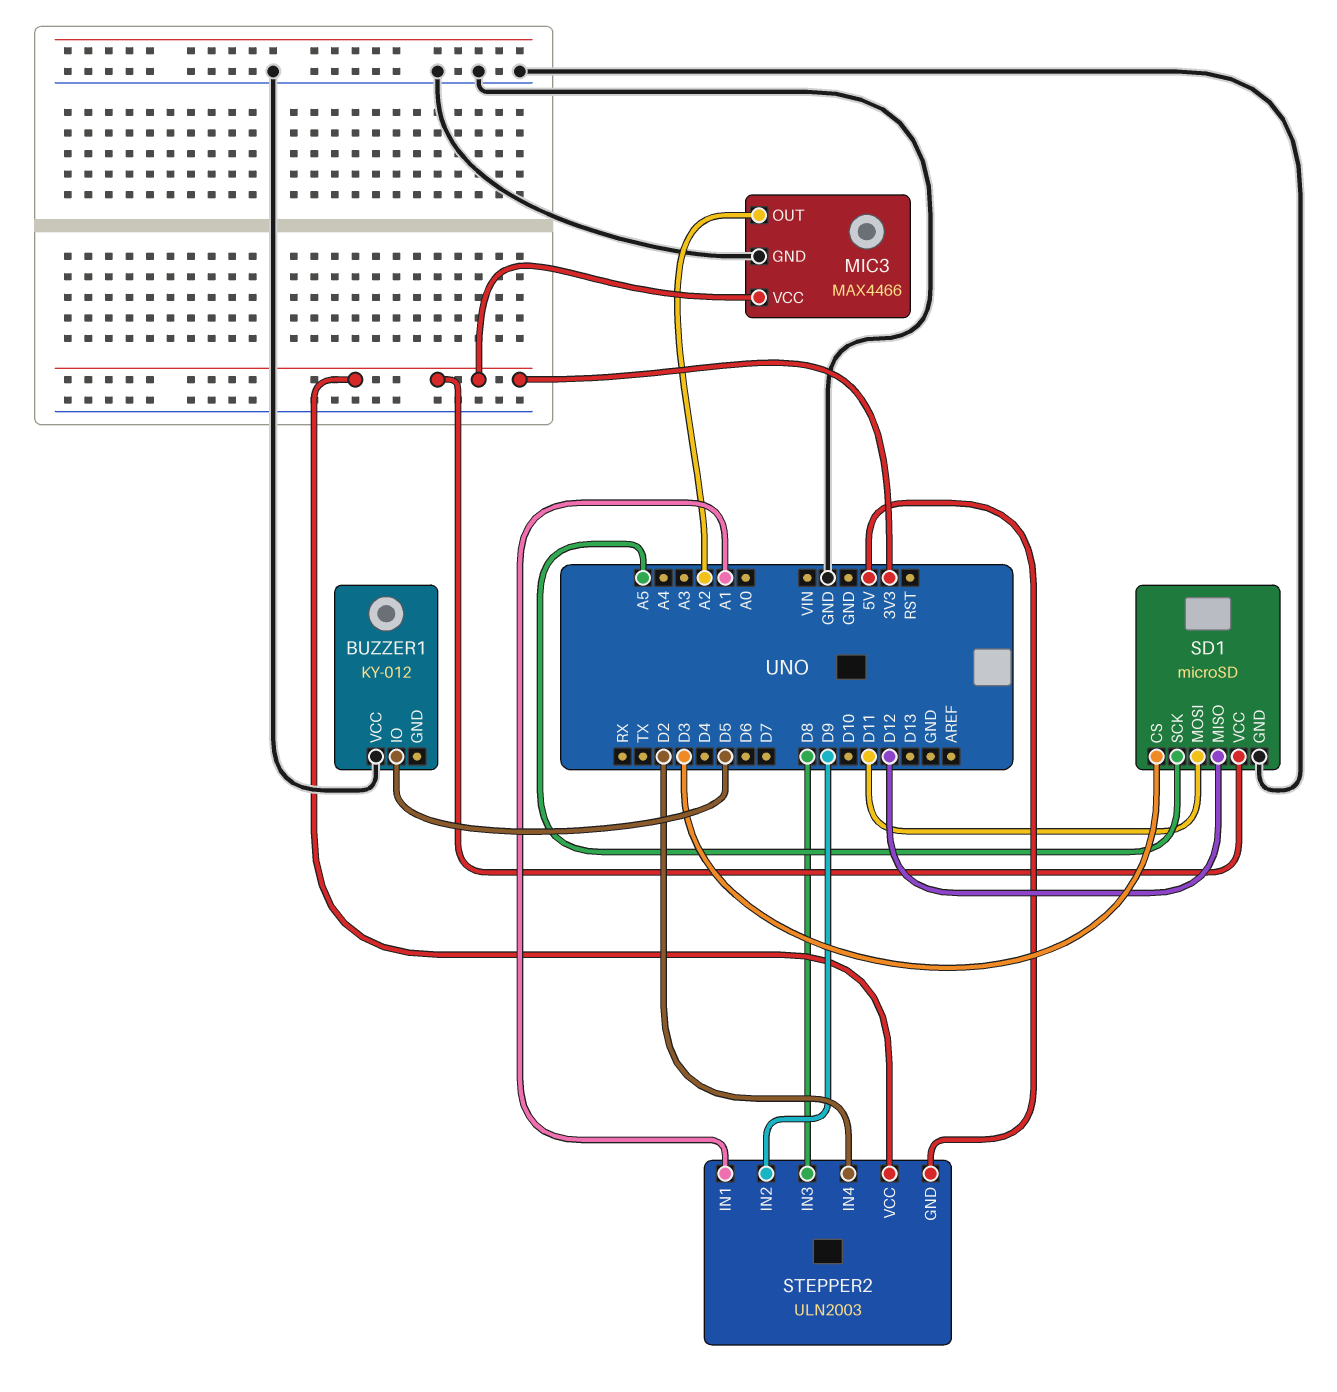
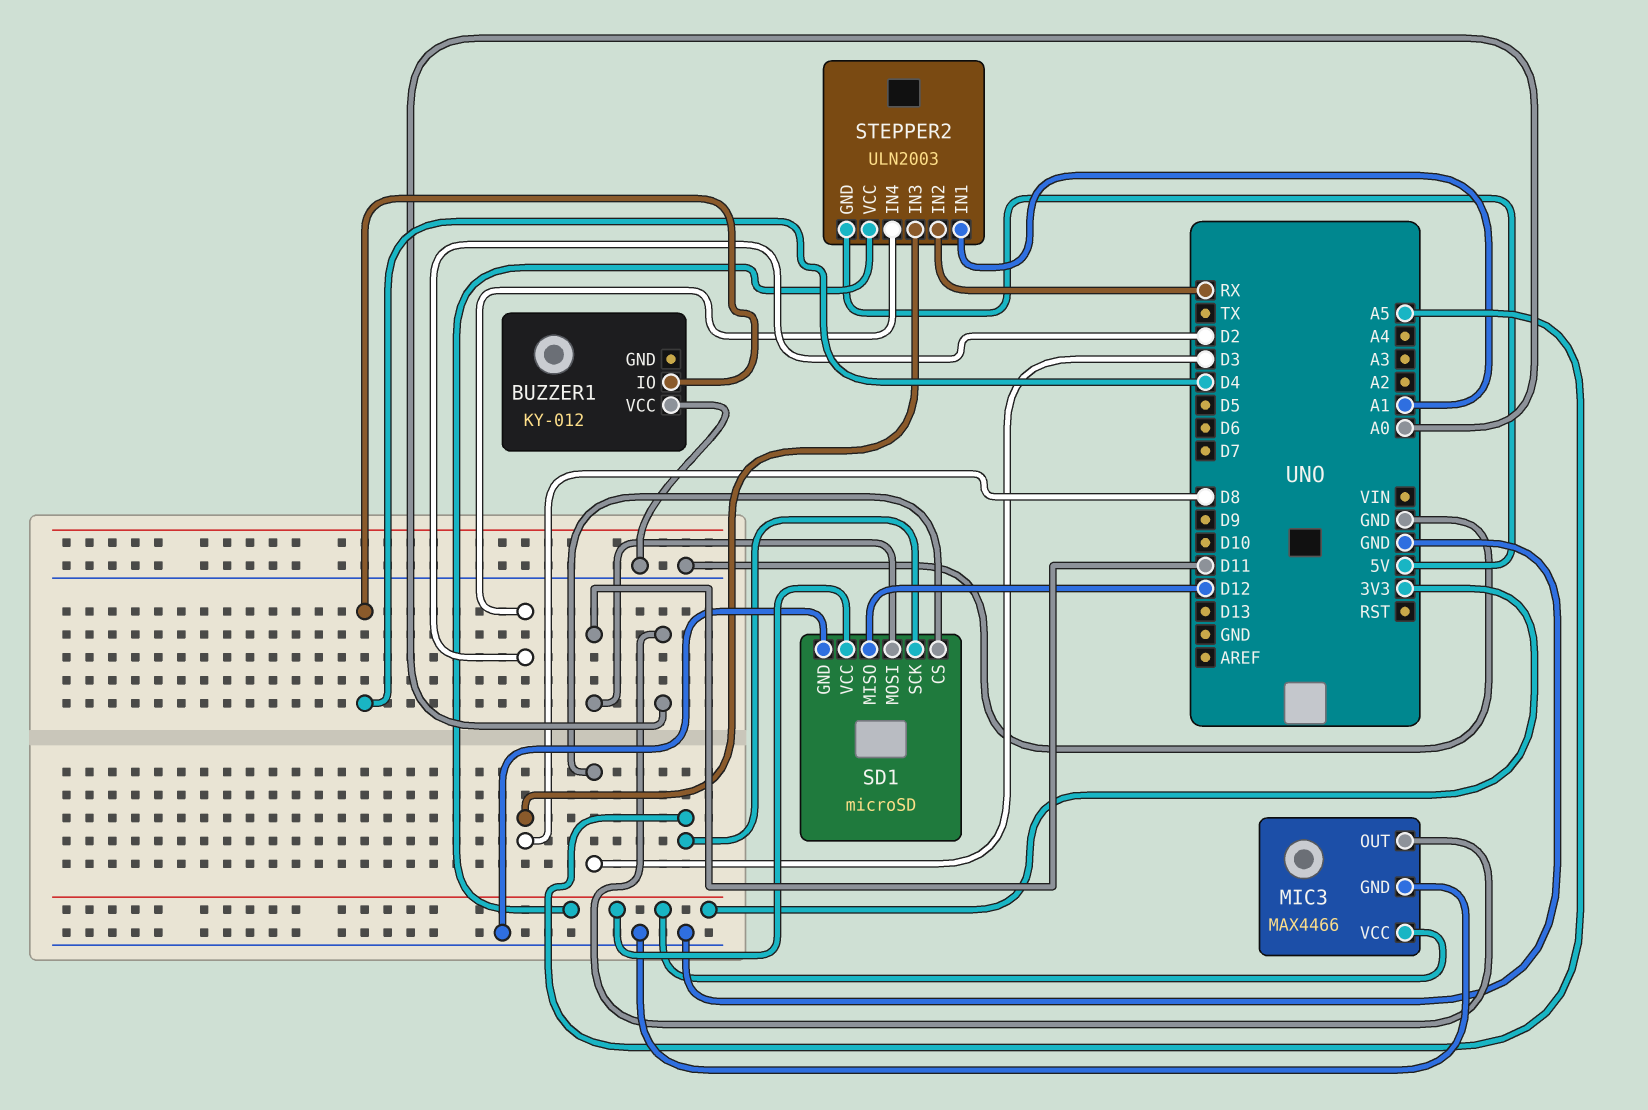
BUZZER1 pin IO: D5 -> D4
MIC3 pin OUT: A2 -> A0
STEPPER2 pin IN2: D9 -> RX

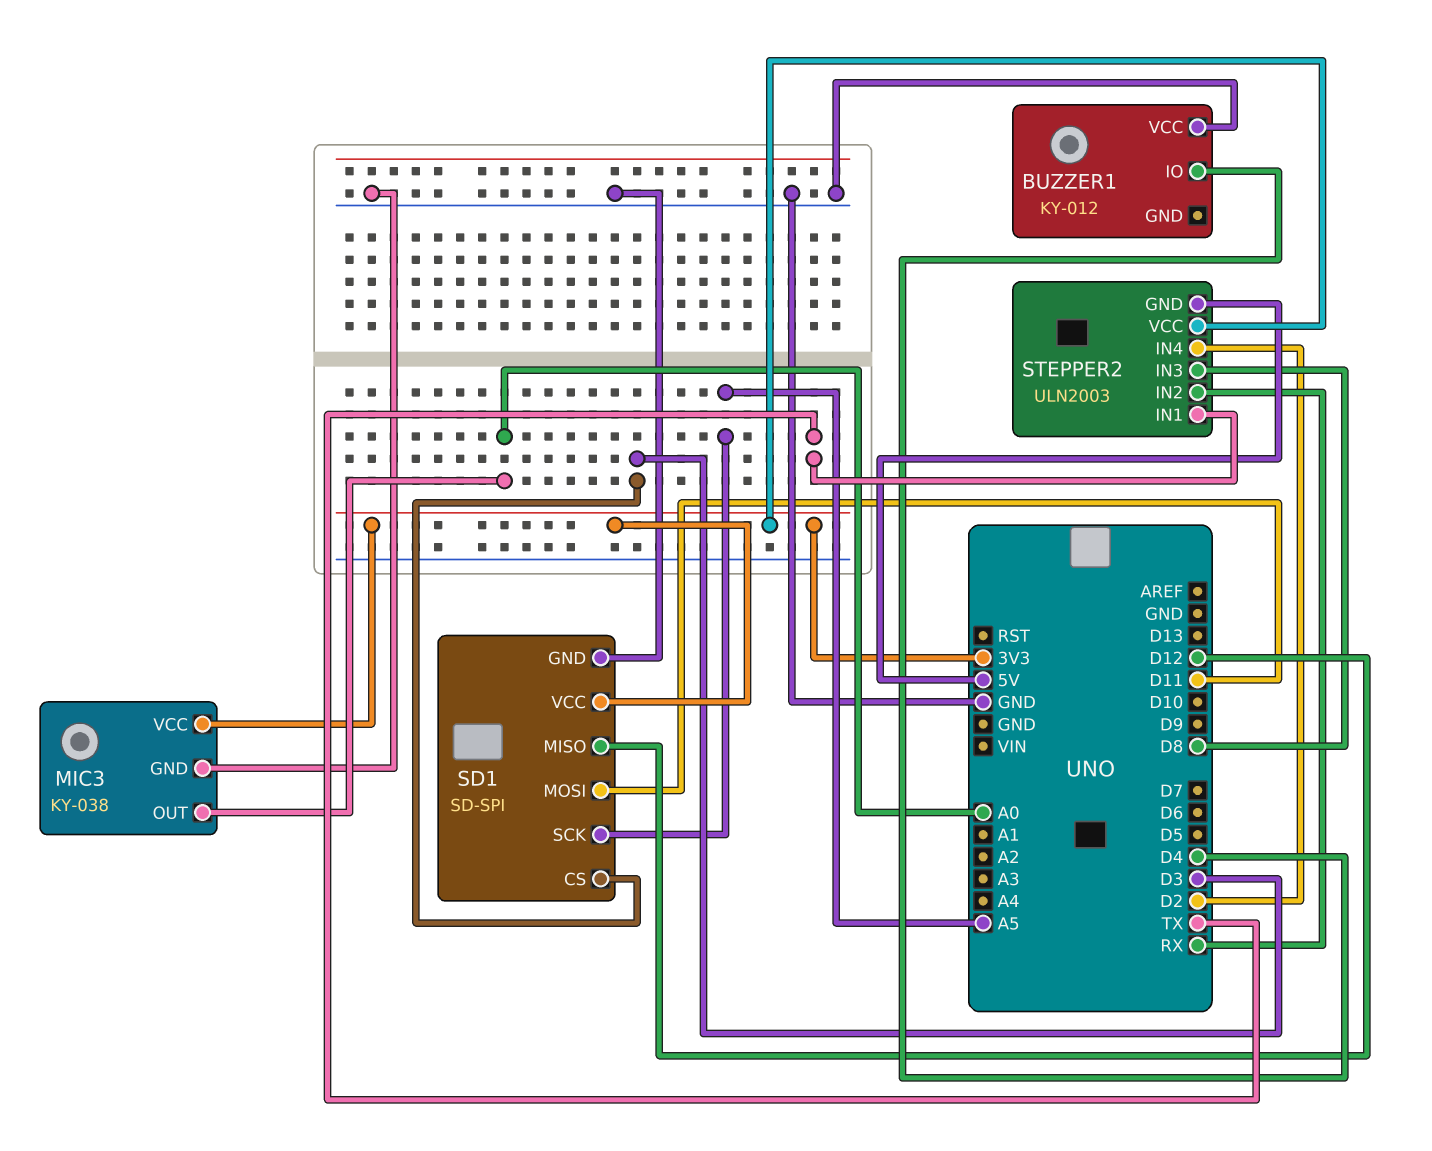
MIC3: MAX4466 -> KY-038
SD1: microSD -> SD-SPI
STEPPER2 pin IN1: A1 -> TX

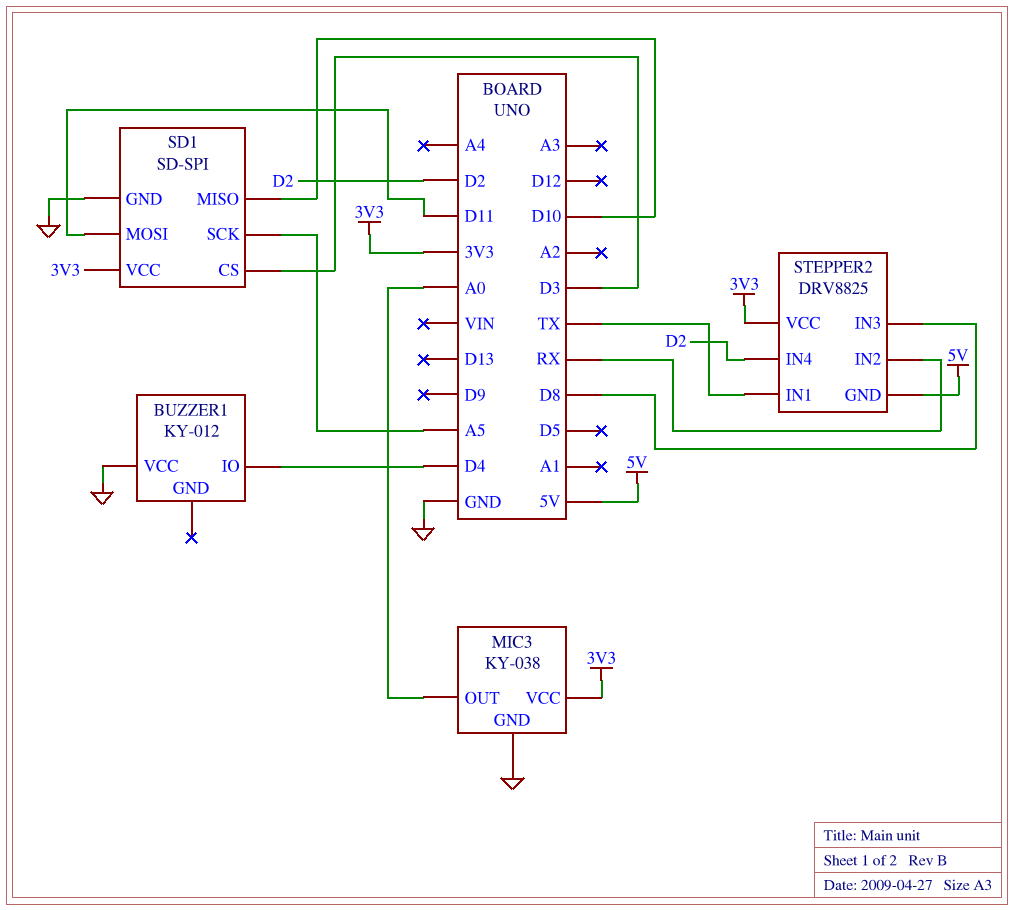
SD1 pin MISO: D12 -> D10
STEPPER2: ULN2003 -> DRV8825

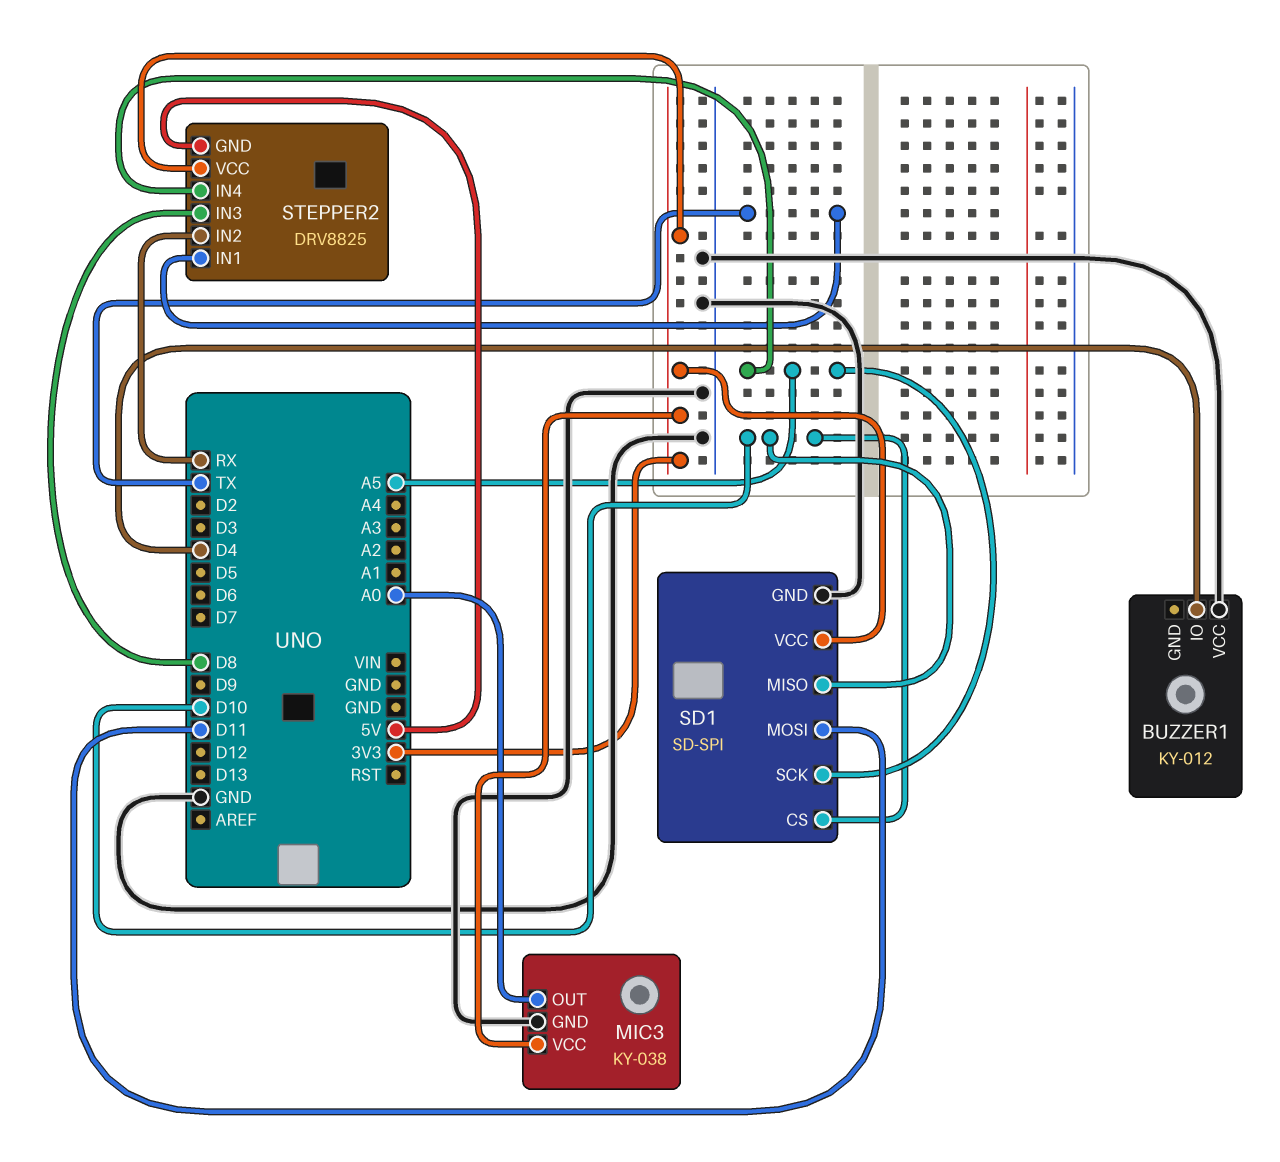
SD1 pin CS: D3 -> D10
STEPPER2 pin IN4: D2 -> A5

